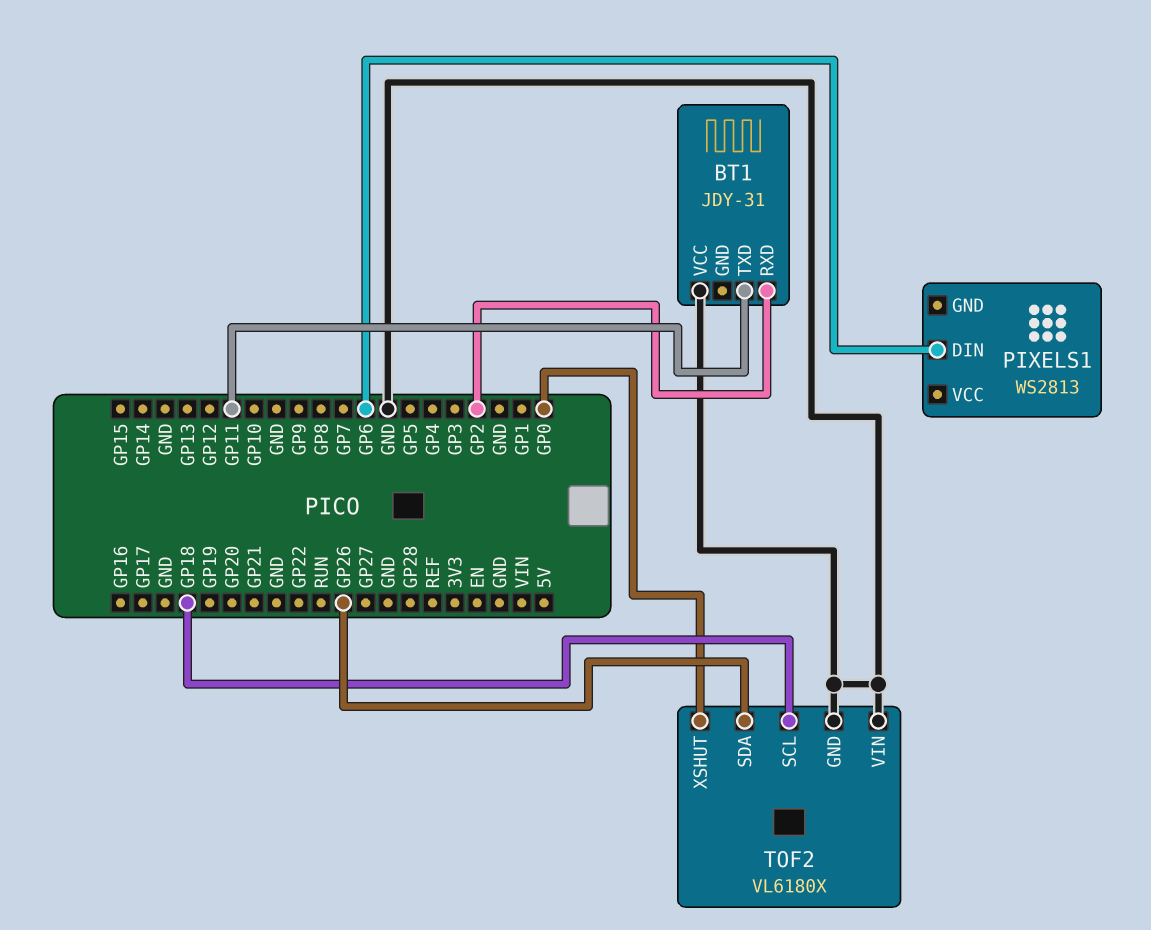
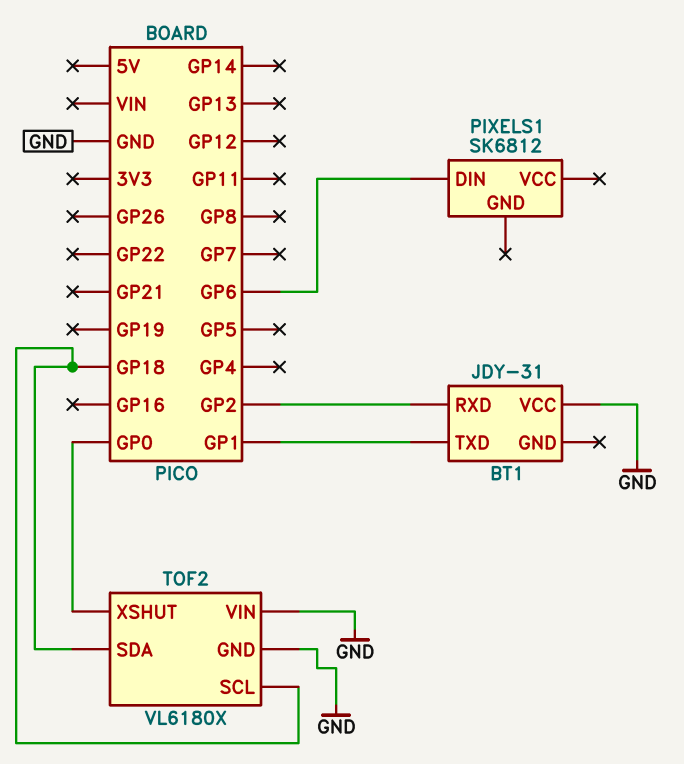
BT1 pin TXD: GP11 -> GP1
PIXELS1: WS2813 -> SK6812
TOF2 pin SDA: GP26 -> GP18

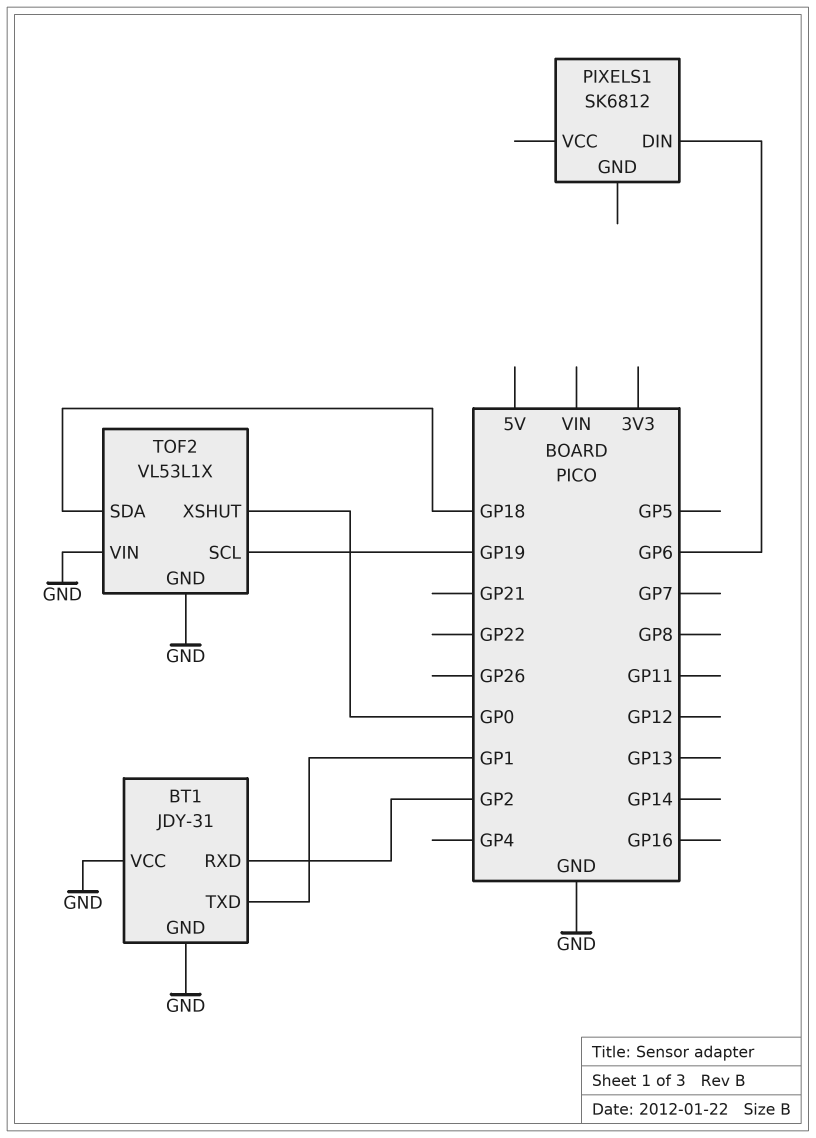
BT1 pin GND: none -> GND
TOF2: VL6180X -> VL53L1X
TOF2 pin SCL: GP18 -> GP19

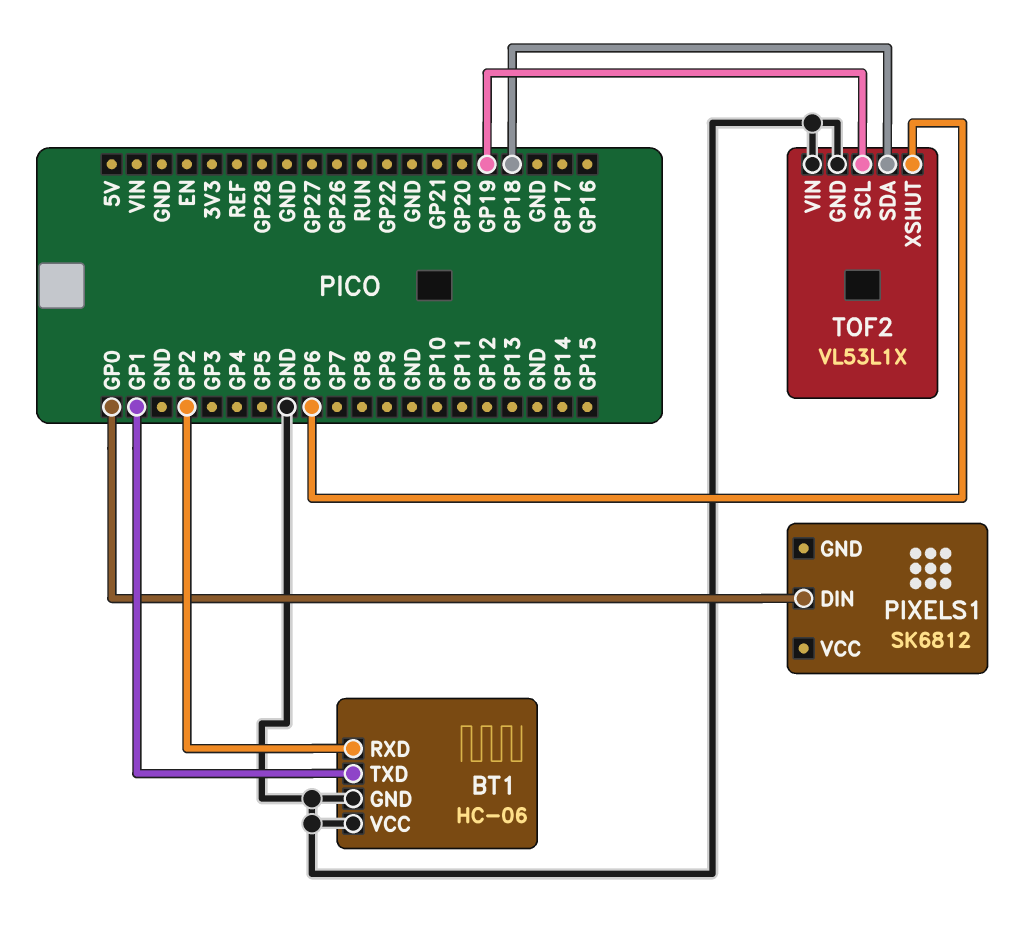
BT1: JDY-31 -> HC-06
PIXELS1 pin DIN: GP6 -> GP0
TOF2 pin XSHUT: GP0 -> GP6

